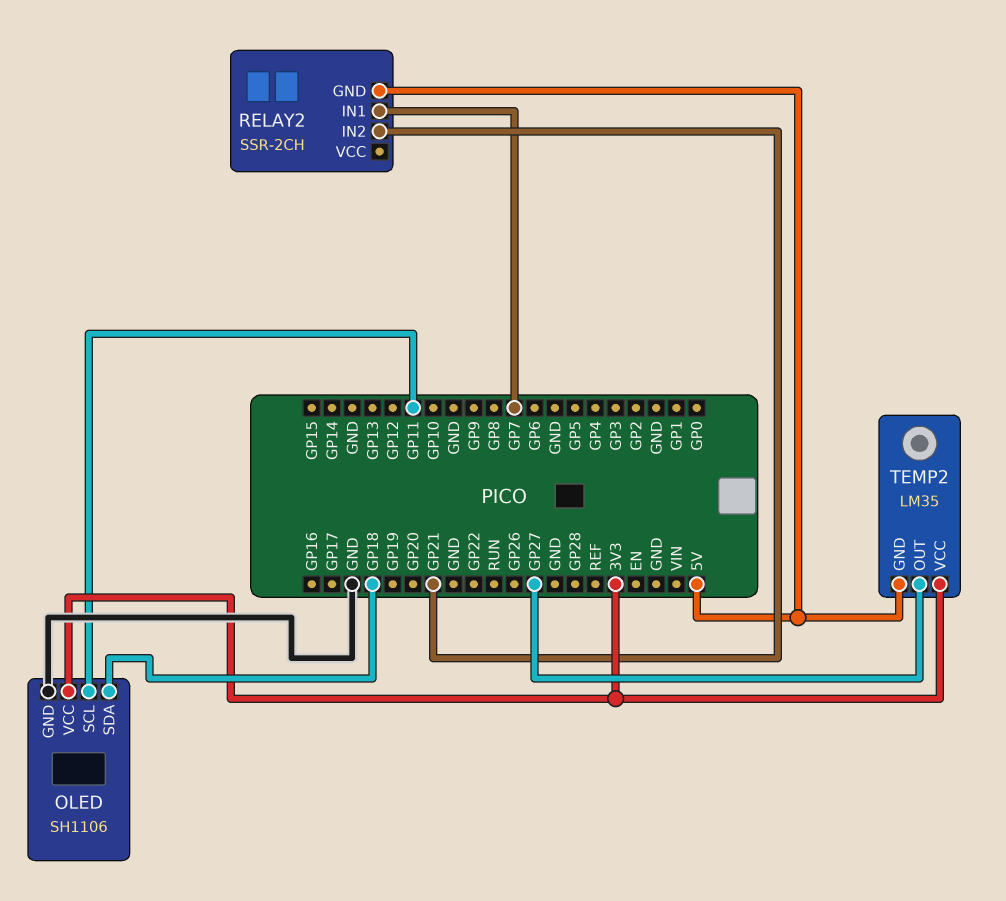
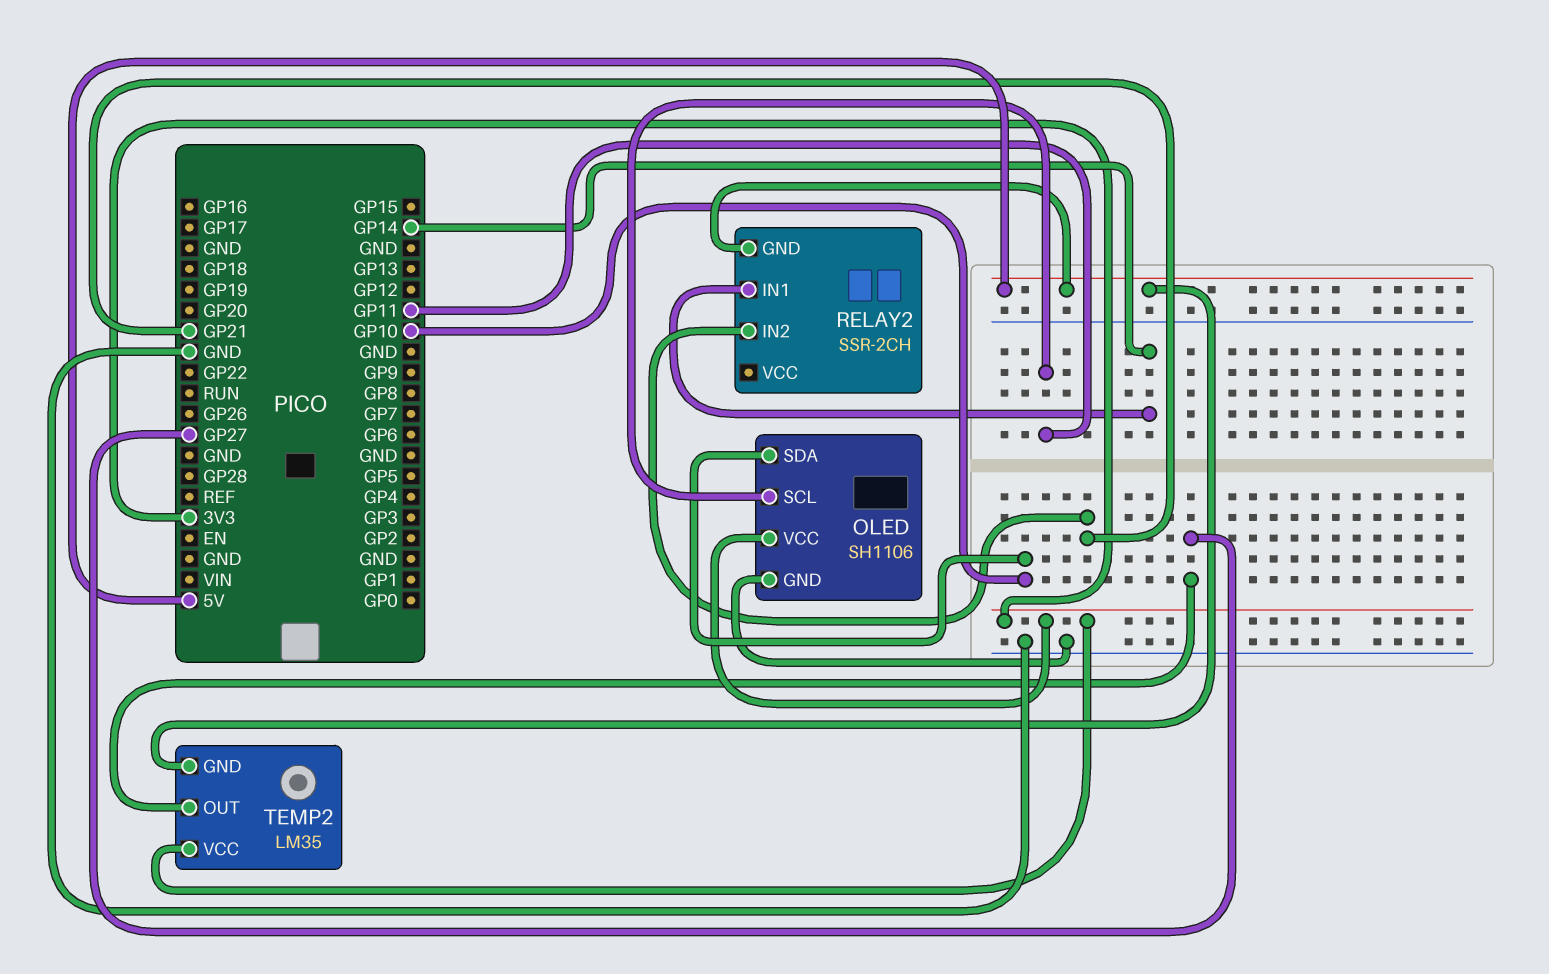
OLED pin SDA: GP18 -> GP10
RELAY2 pin IN1: GP7 -> GP14

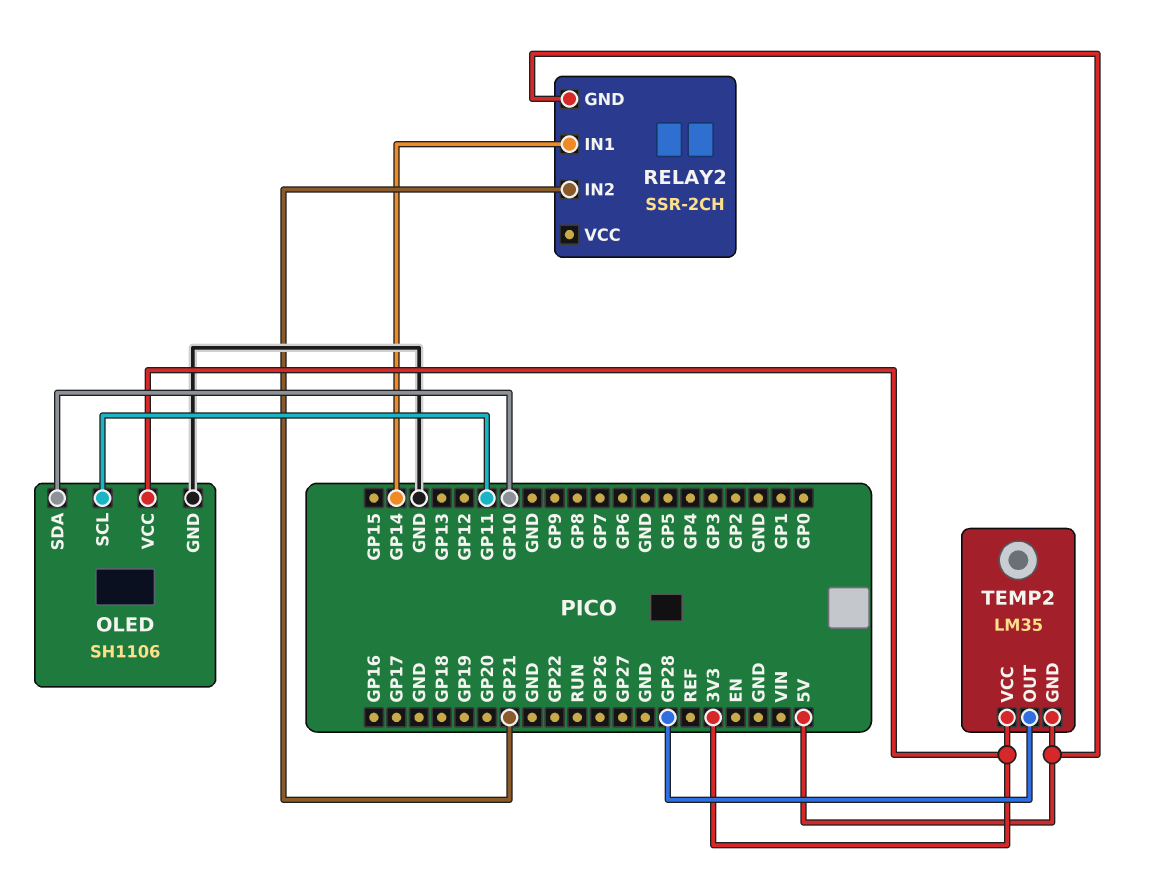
TEMP2 pin OUT: GP27 -> GP28

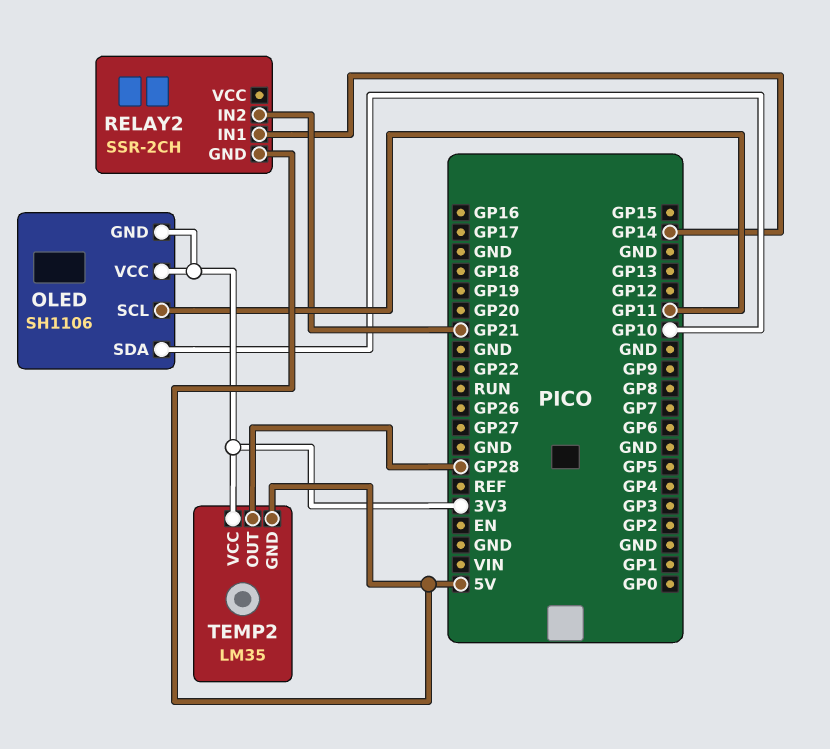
OLED pin GND: GND -> 3V3

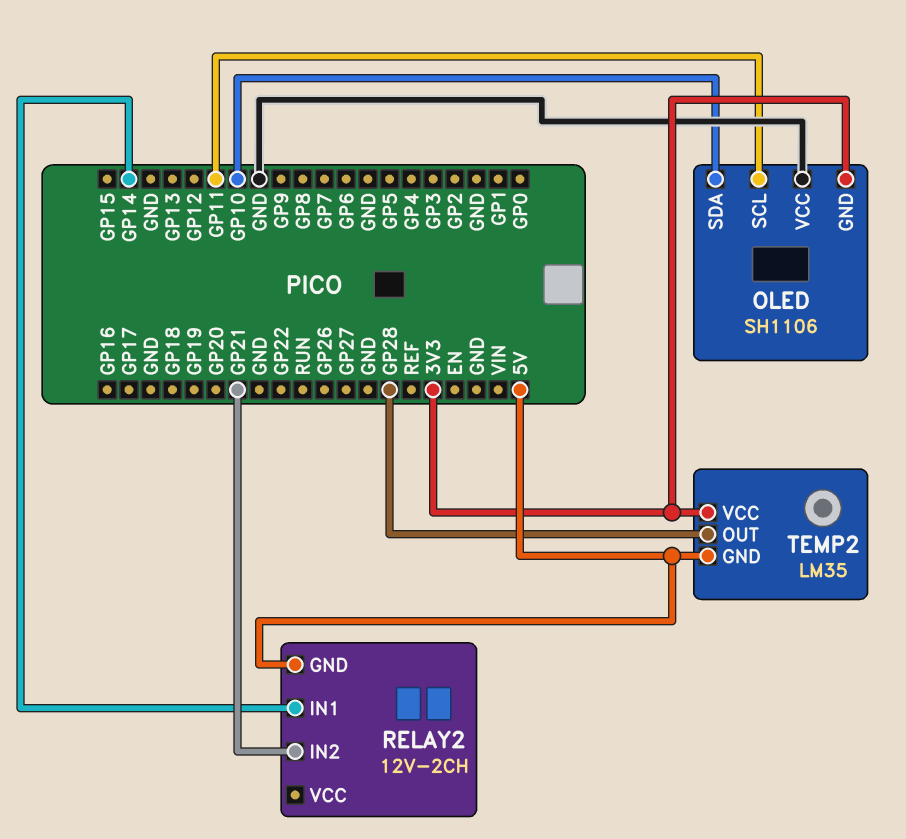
OLED pin VCC: 3V3 -> GND
RELAY2: SSR-2CH -> 12V-2CH

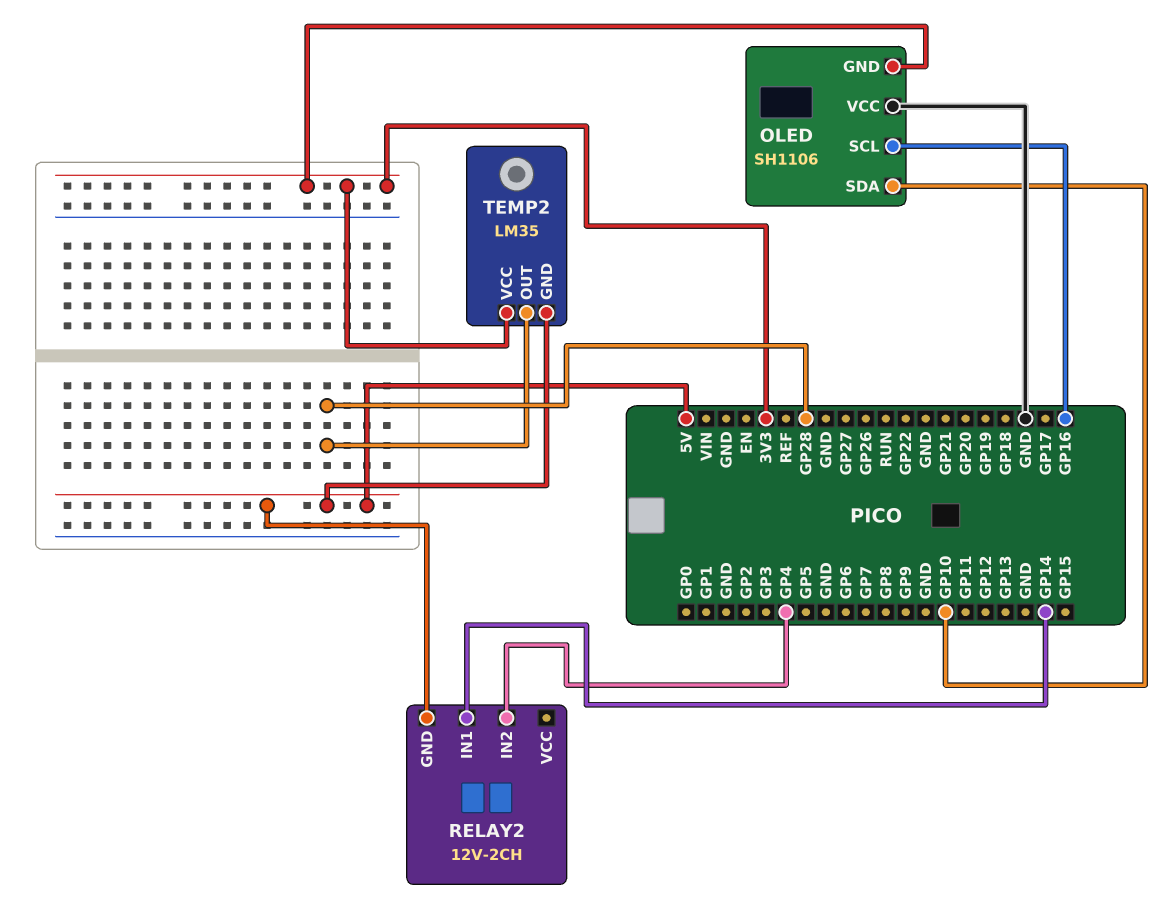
OLED pin SCL: GP11 -> GP16
RELAY2 pin IN2: GP21 -> GP4

